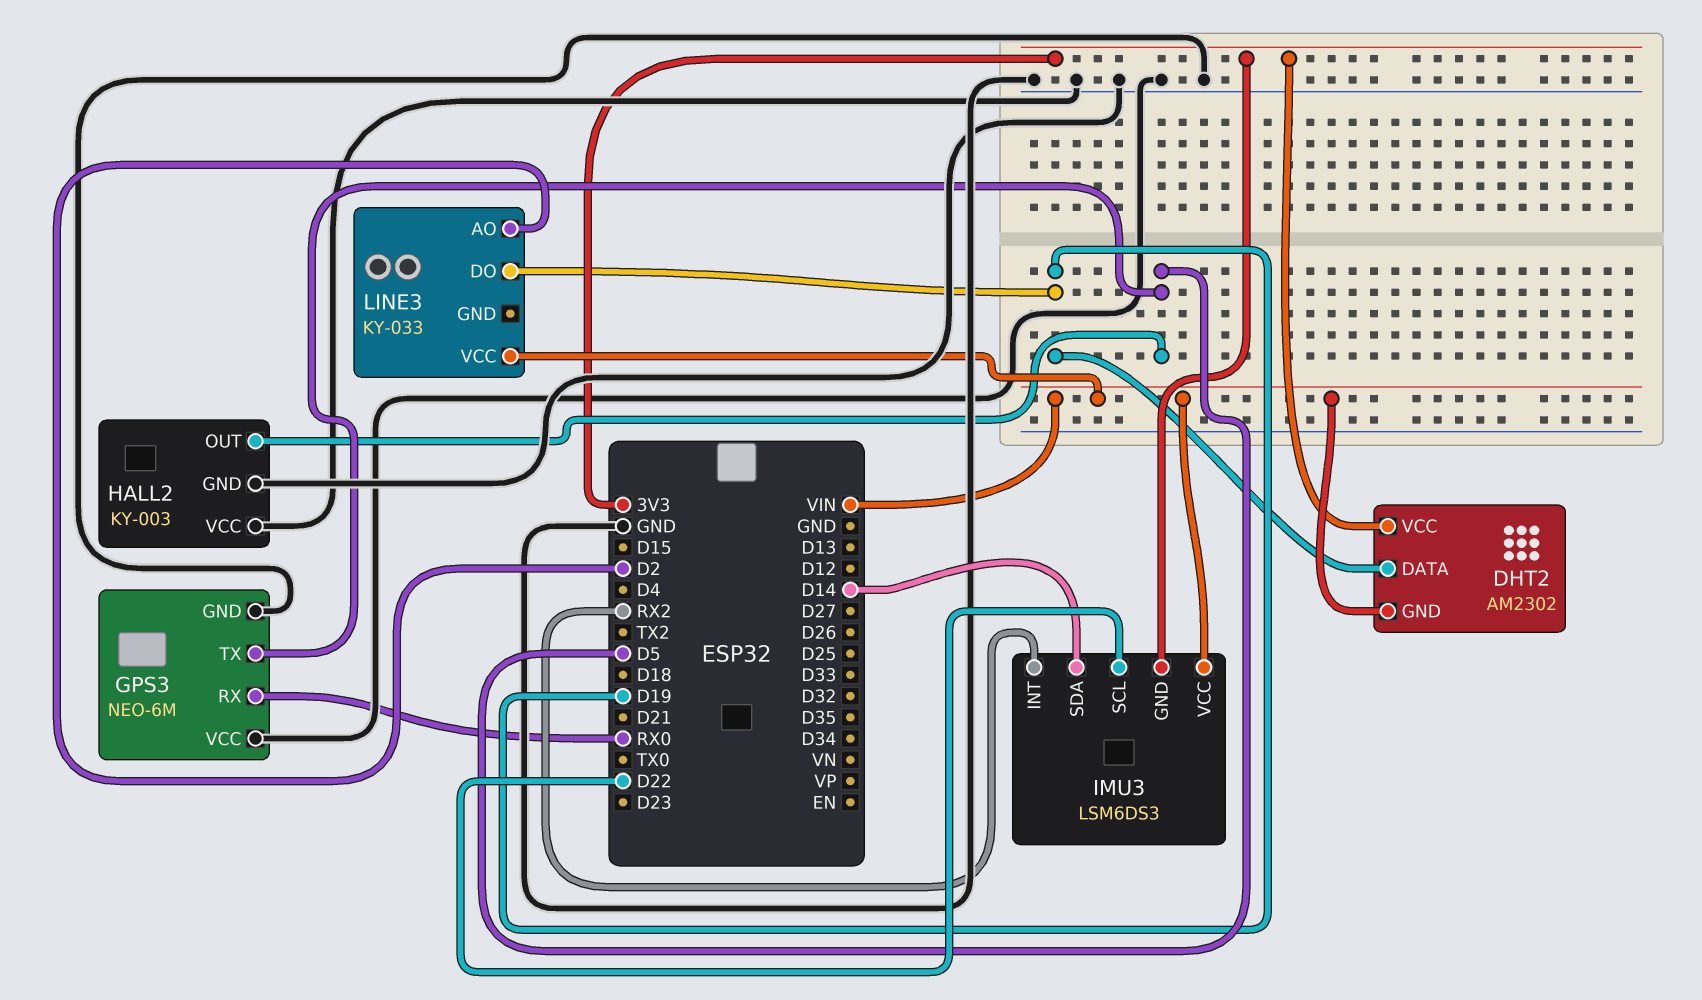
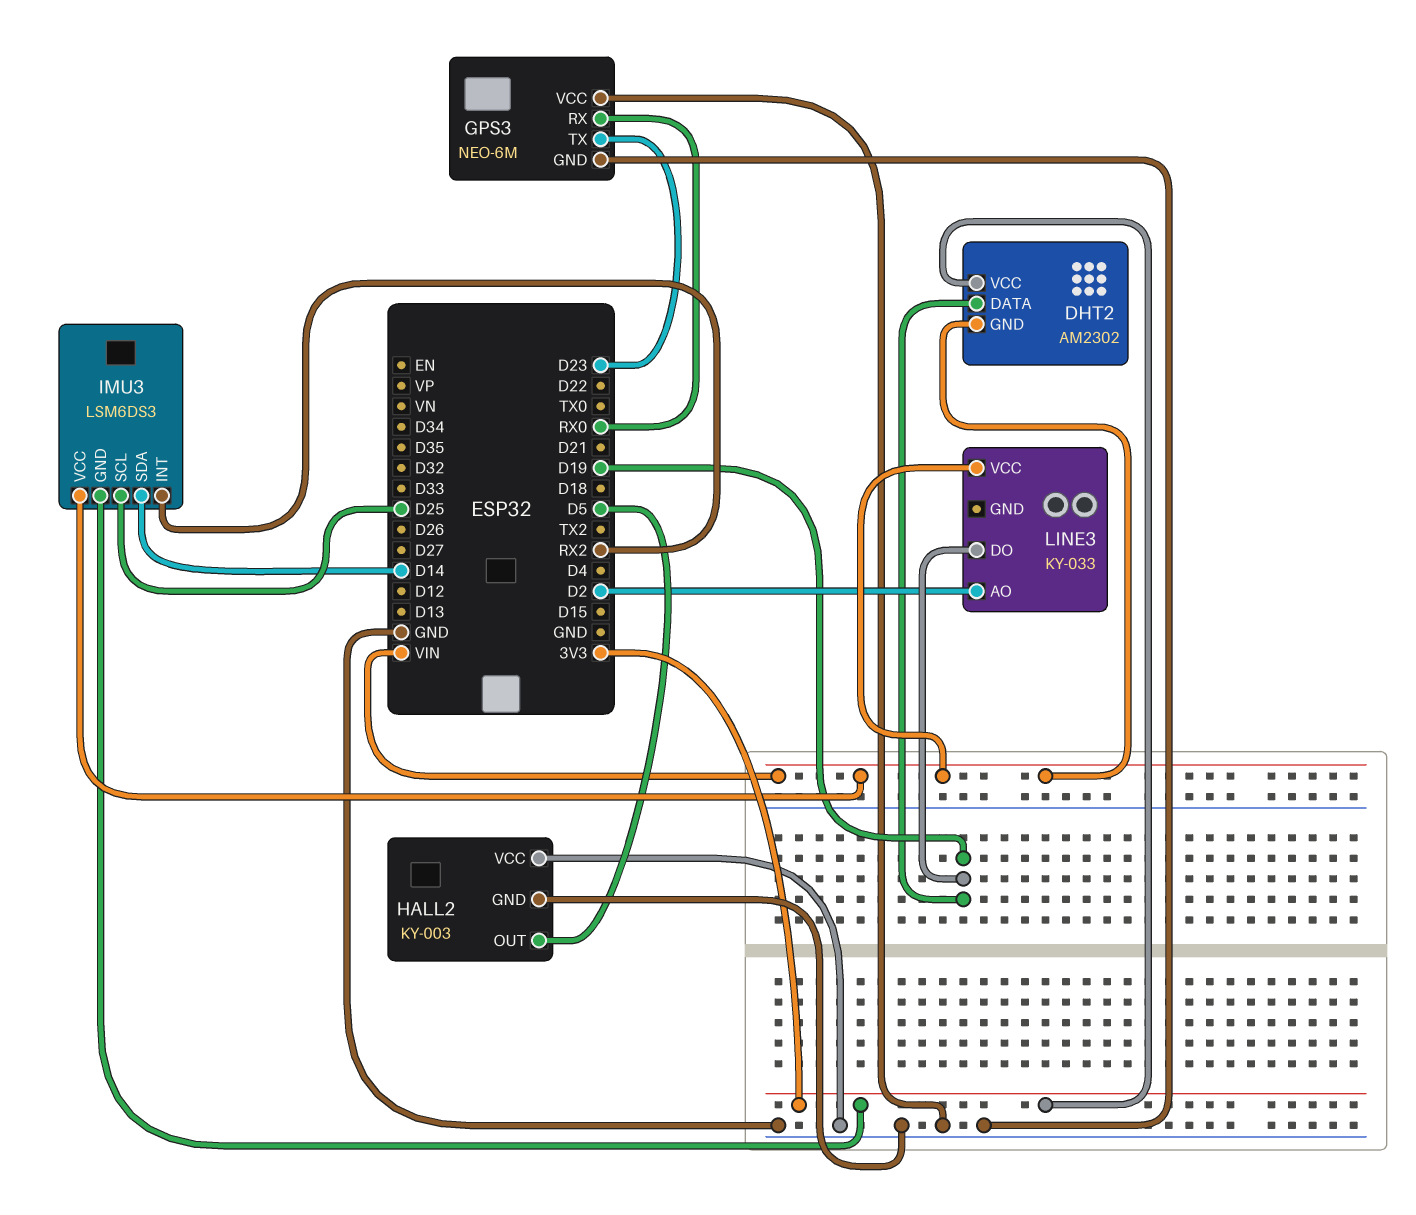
GPS3 pin TX: D5 -> D23
IMU3 pin SCL: D22 -> D25

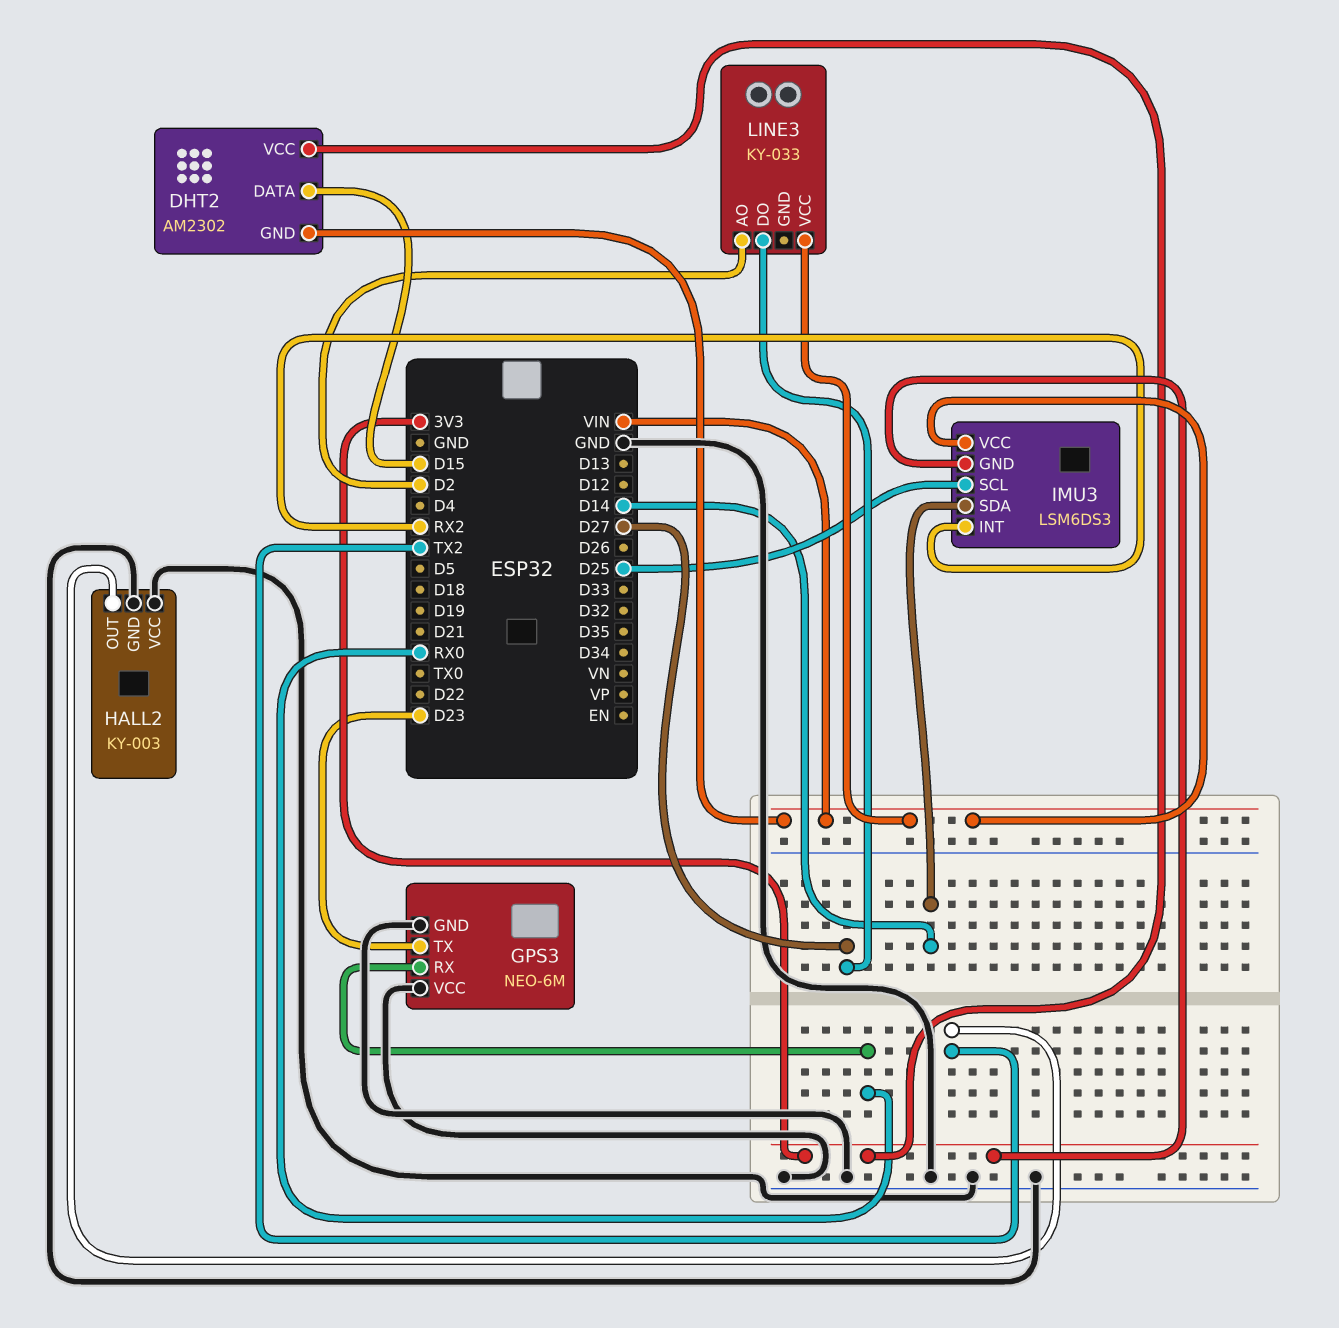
DHT2 pin DATA: D19 -> D15
HALL2 pin OUT: D5 -> TX2
LINE3 pin DO: D19 -> D27

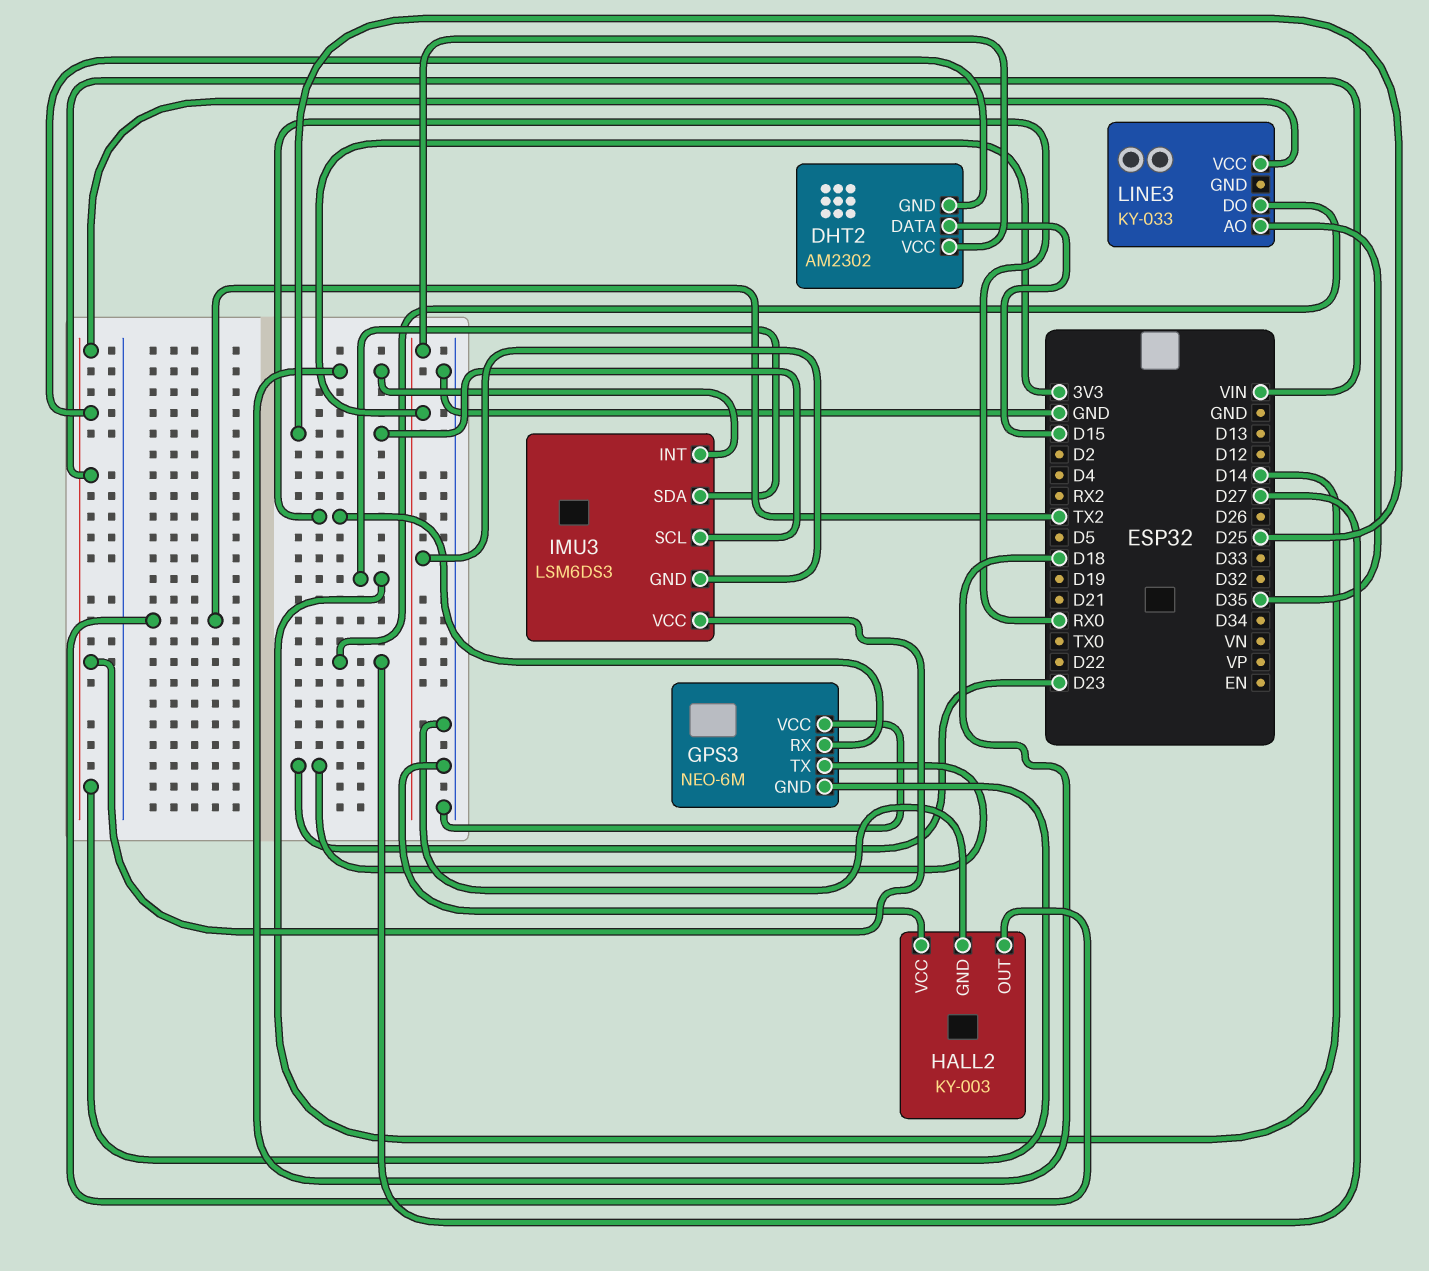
GPS3 pin GND: GND -> VIN
IMU3 pin INT: RX2 -> D18
LINE3 pin AO: D2 -> D35

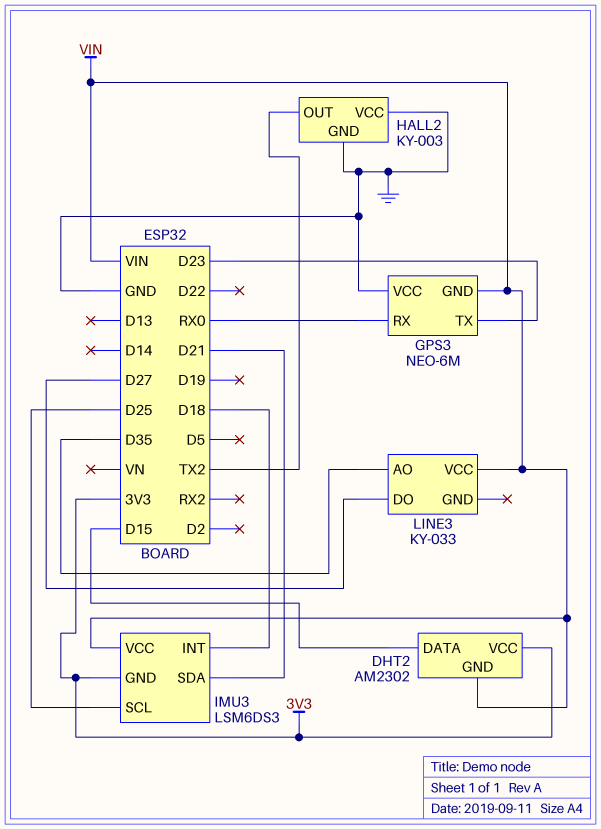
IMU3 pin SDA: D14 -> D21

